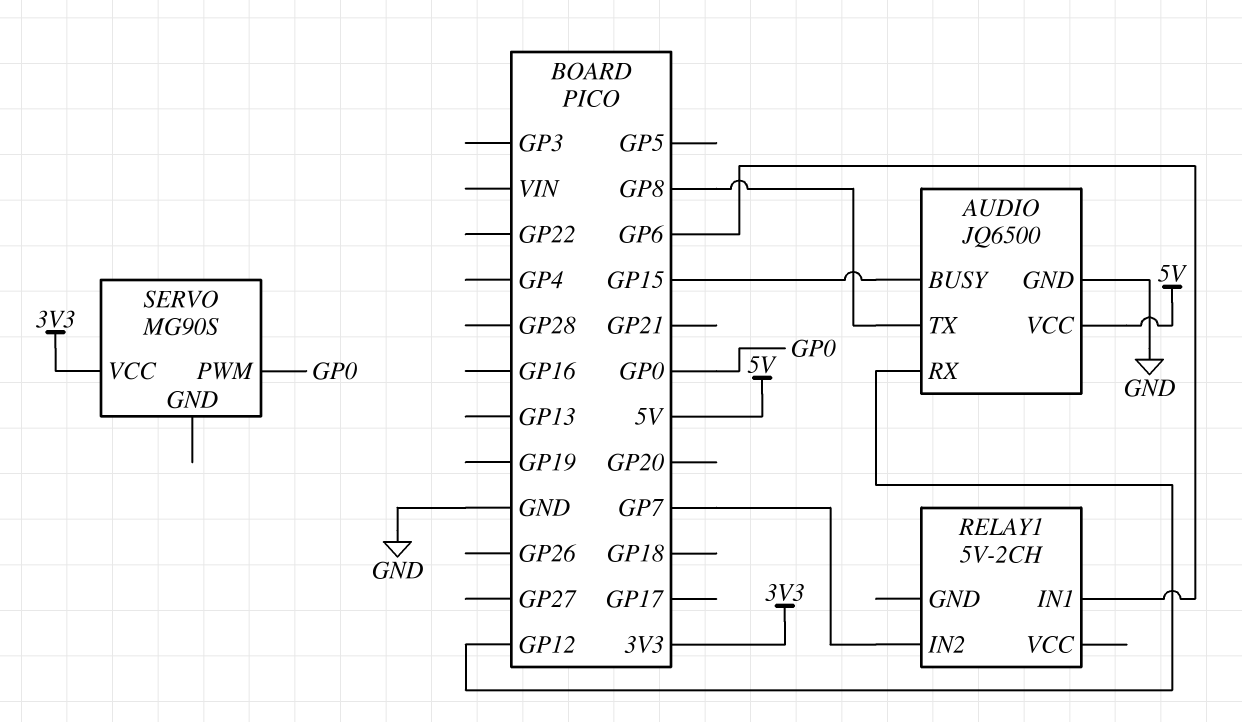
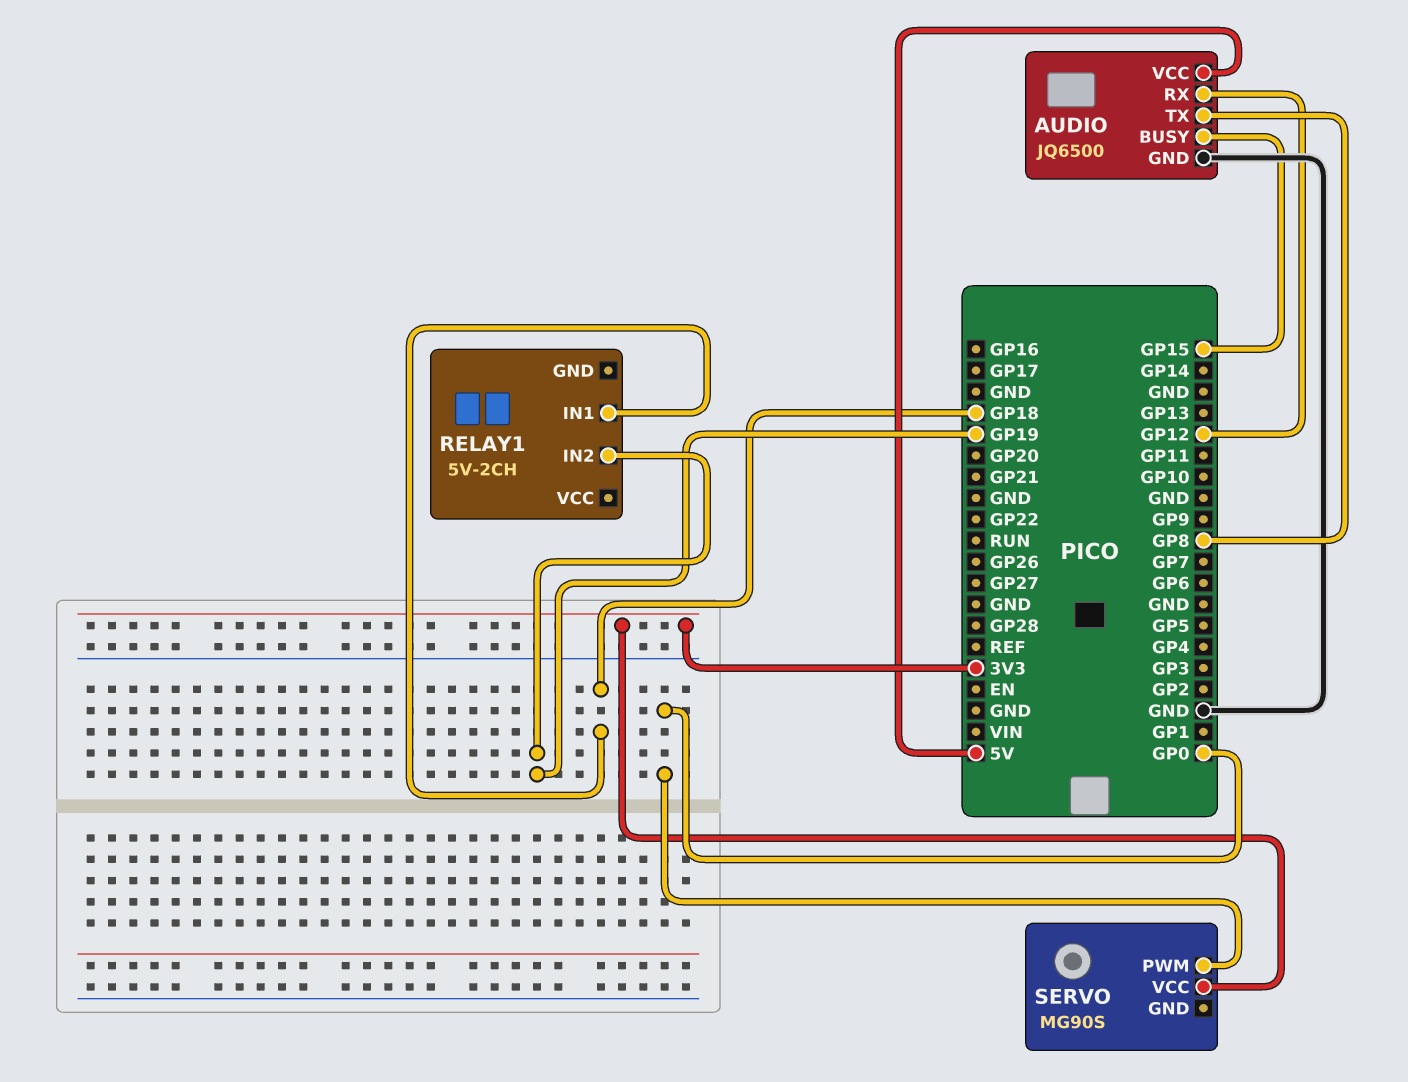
RELAY1 pin IN1: GP6 -> GP18
RELAY1 pin IN2: GP7 -> GP19

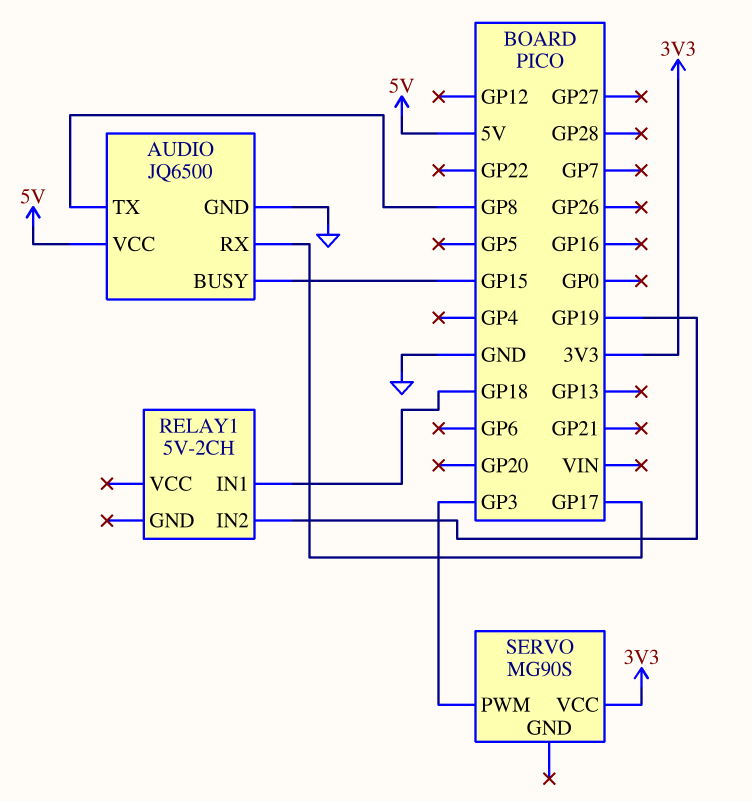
AUDIO pin RX: GP12 -> GP17
SERVO pin PWM: GP0 -> GP3

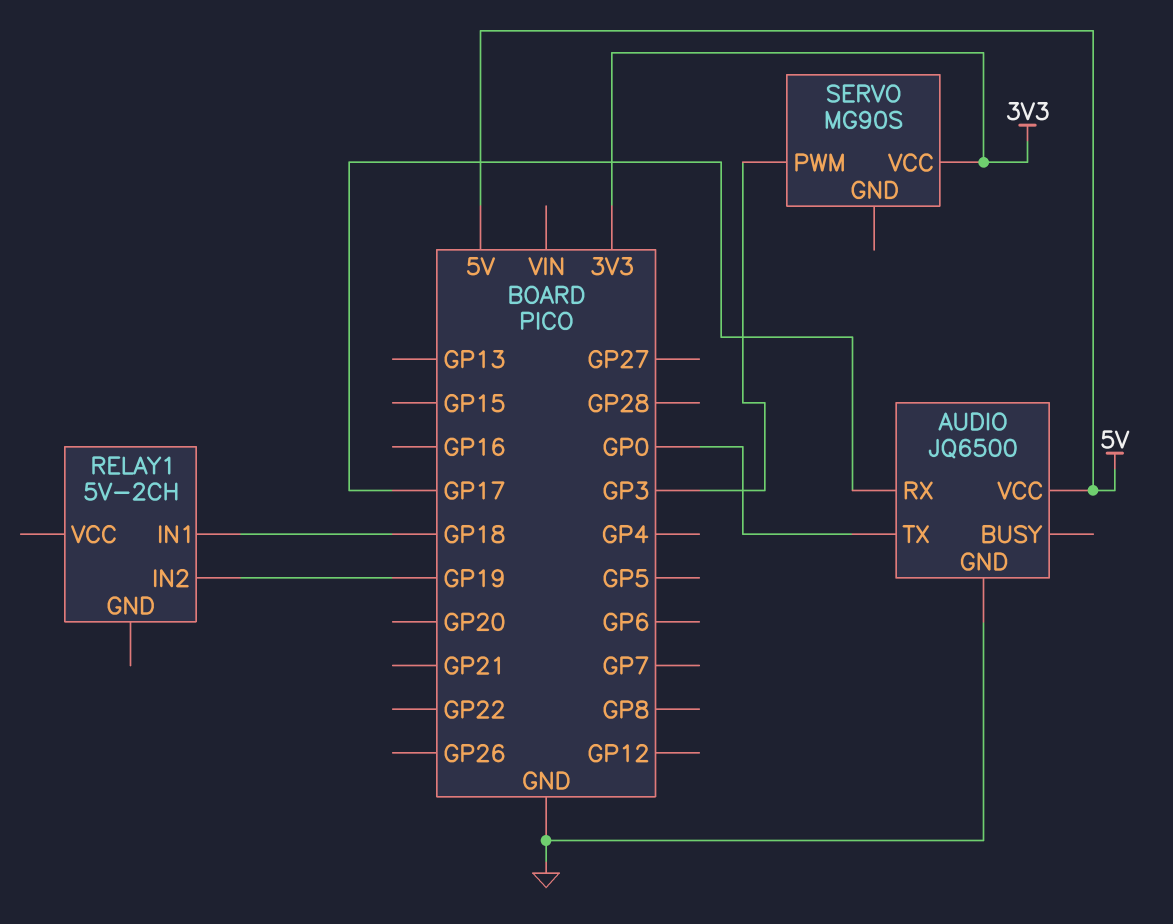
AUDIO pin BUSY: GP15 -> none
AUDIO pin TX: GP8 -> GP0

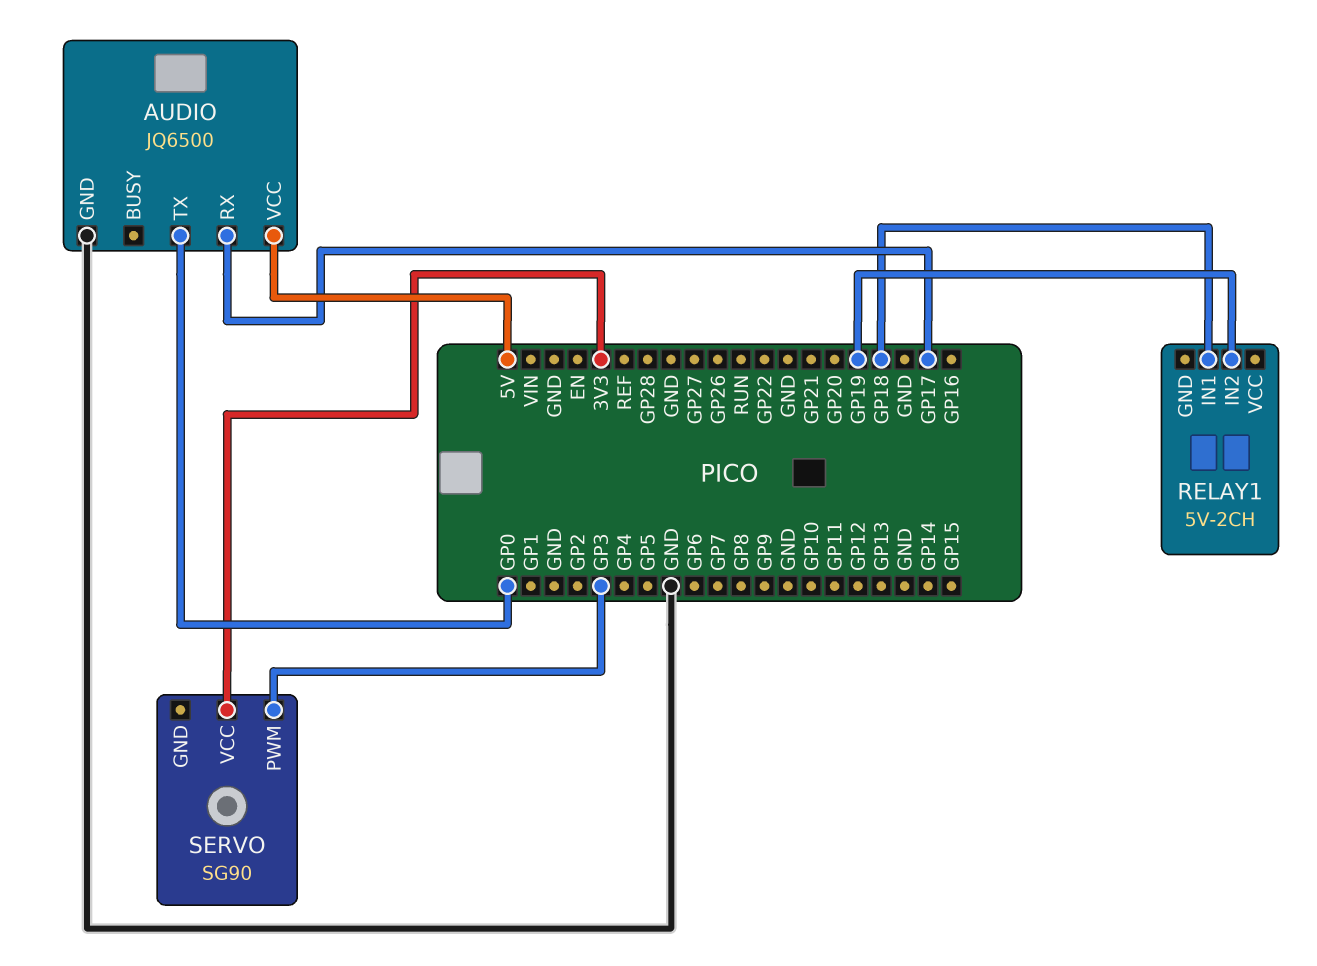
SERVO: MG90S -> SG90

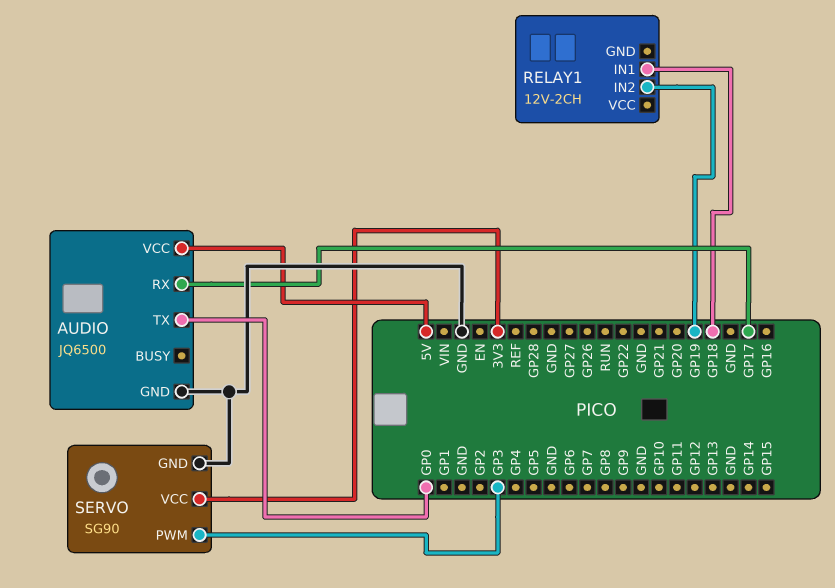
RELAY1: 5V-2CH -> 12V-2CH
SERVO pin GND: none -> GND

